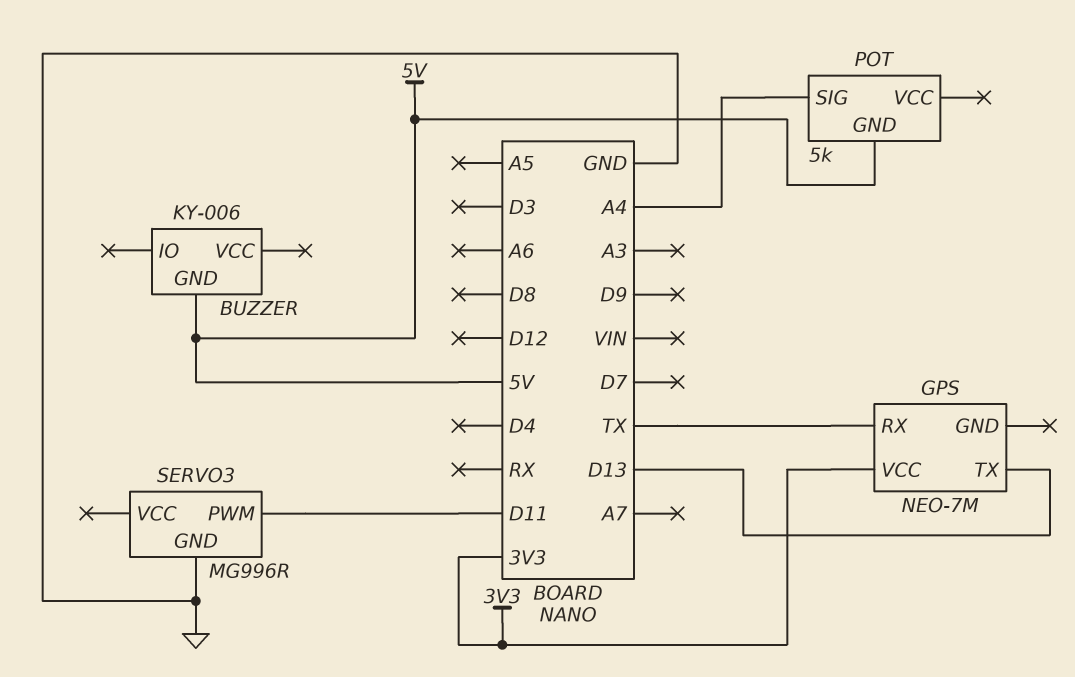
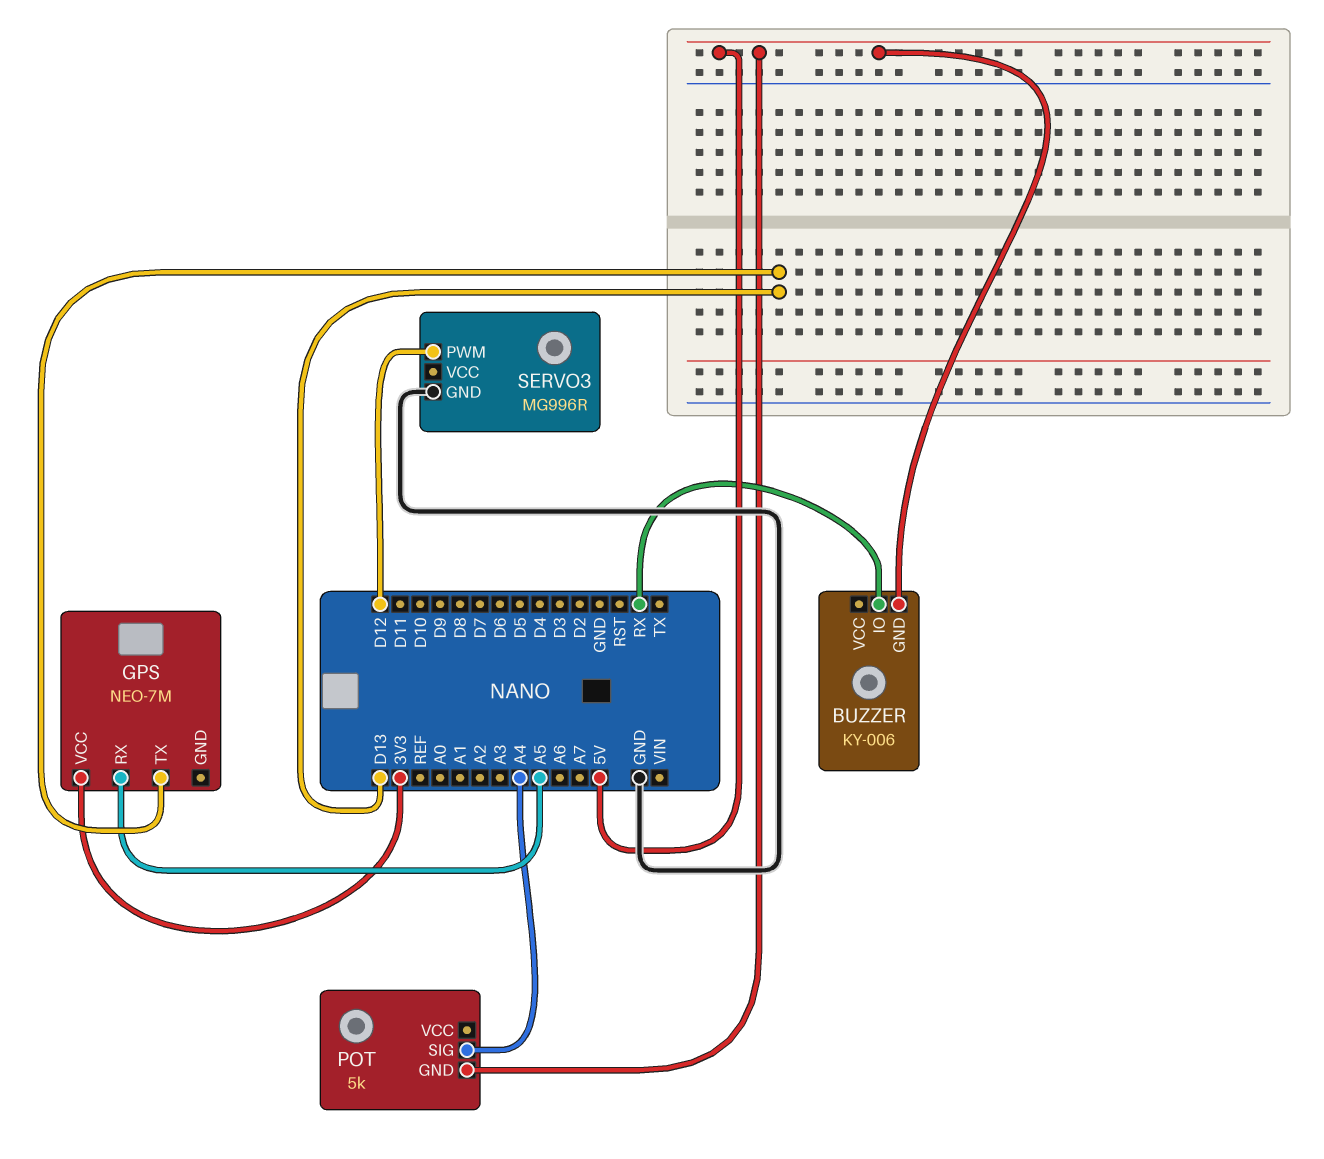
BUZZER pin IO: none -> RX
GPS pin RX: TX -> A5
SERVO3 pin PWM: D11 -> D12

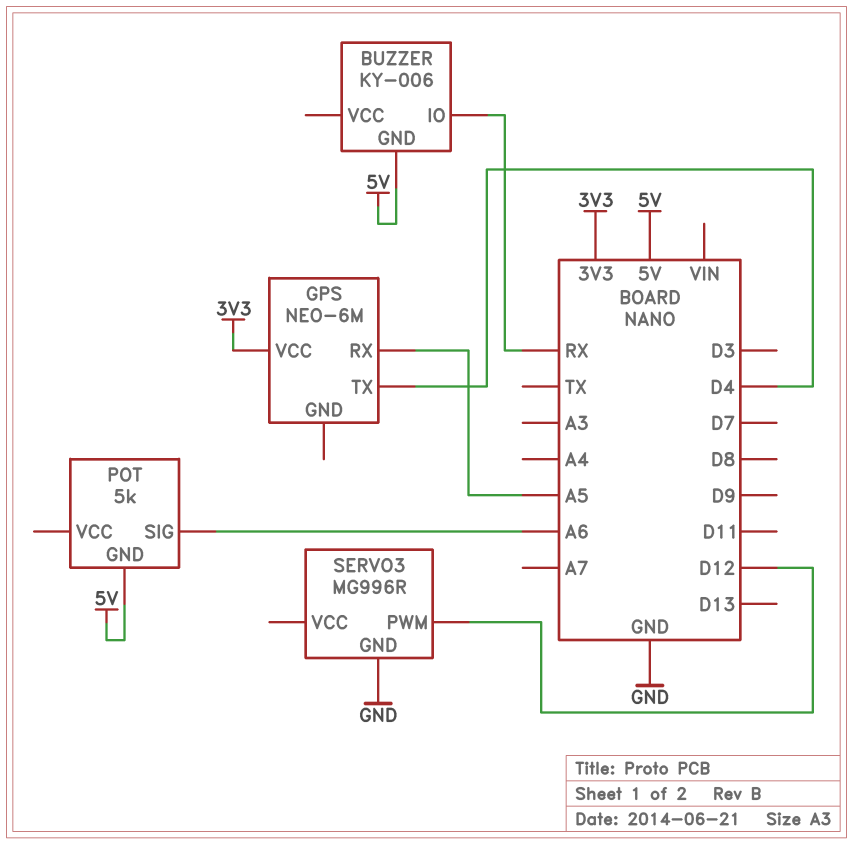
GPS: NEO-7M -> NEO-6M
GPS pin TX: D13 -> D4
POT pin SIG: A4 -> A6

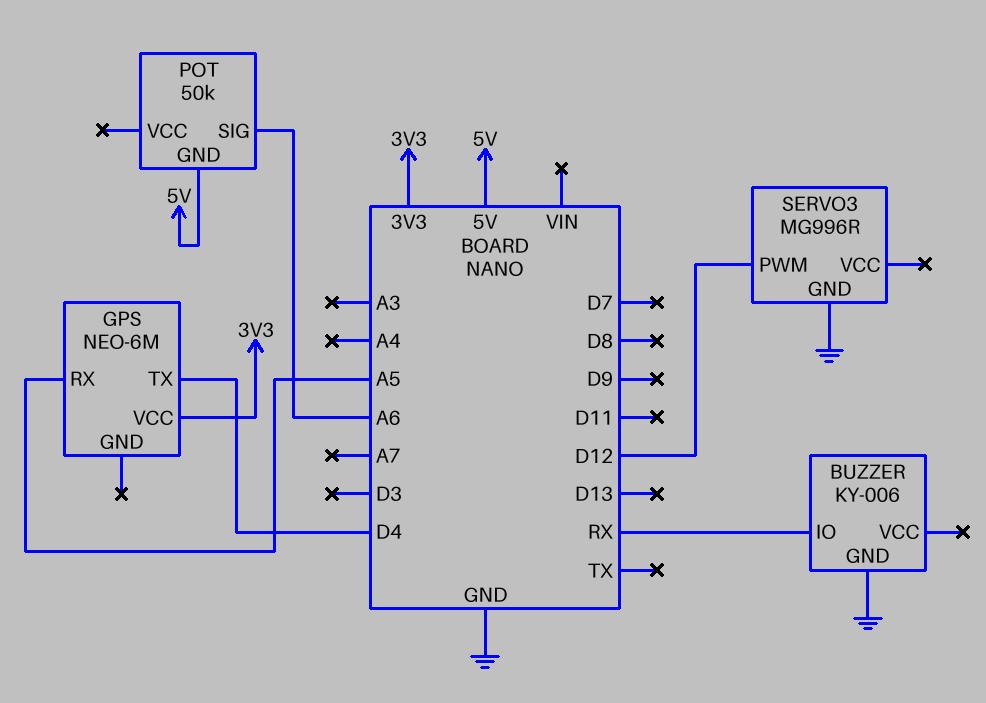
BUZZER pin GND: 5V -> GND
POT: 5k -> 50k

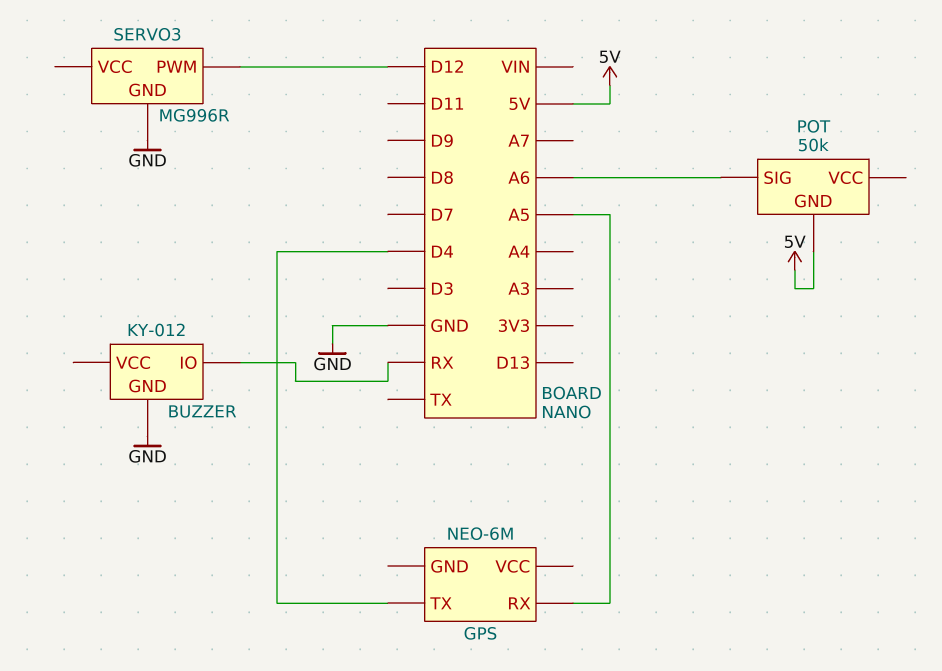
BUZZER: KY-006 -> KY-012
GPS pin VCC: 3V3 -> none

